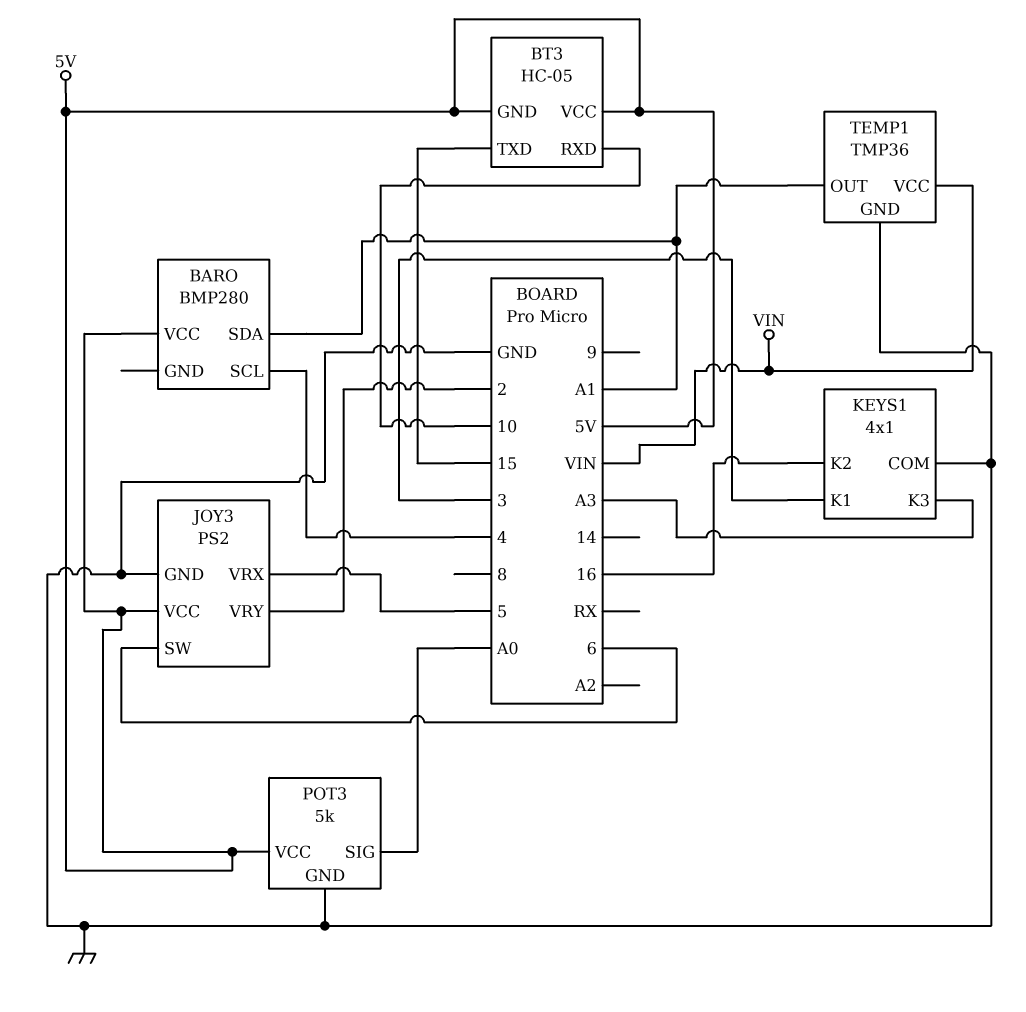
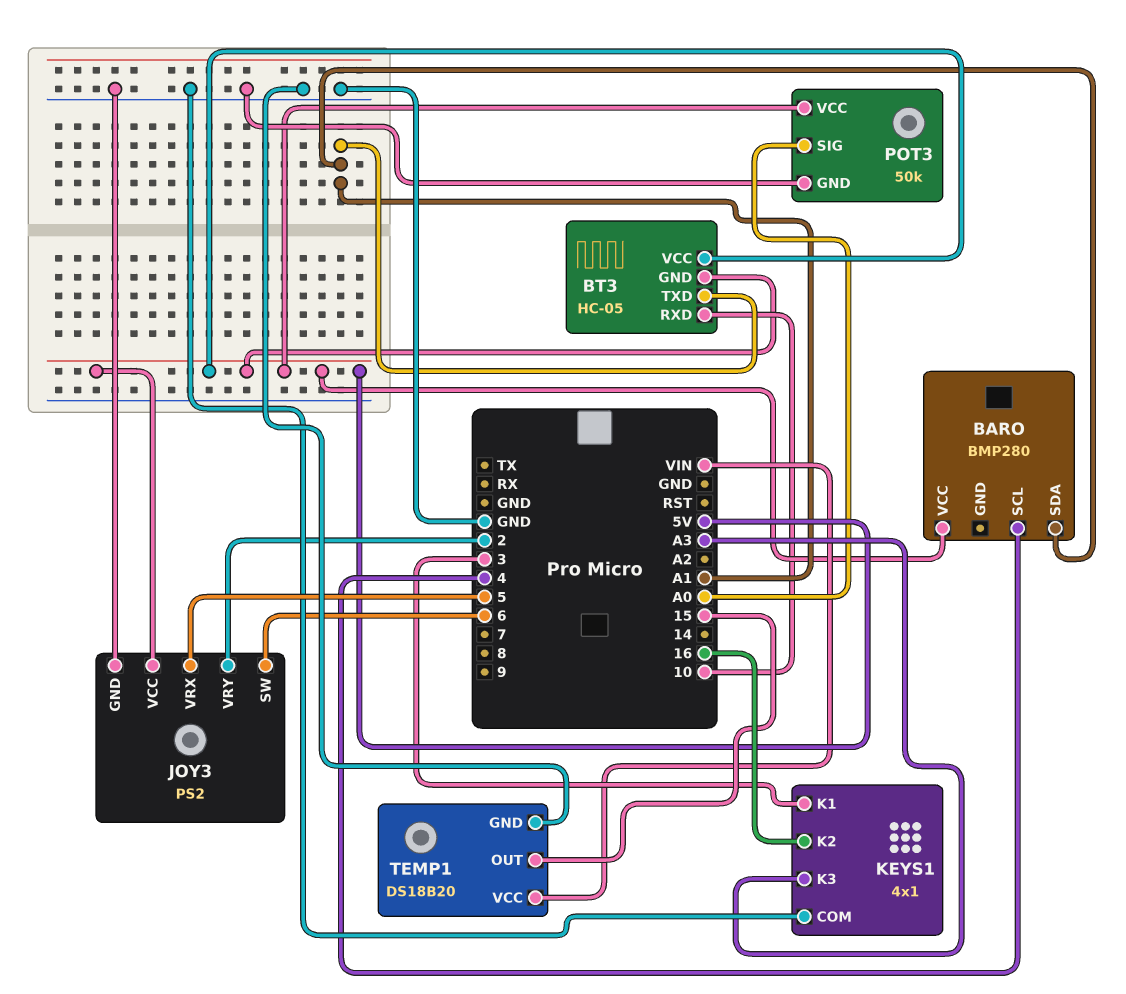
BT3 pin TXD: 15 -> A1
POT3: 5k -> 50k
TEMP1: TMP36 -> DS18B20
TEMP1 pin OUT: A1 -> 15

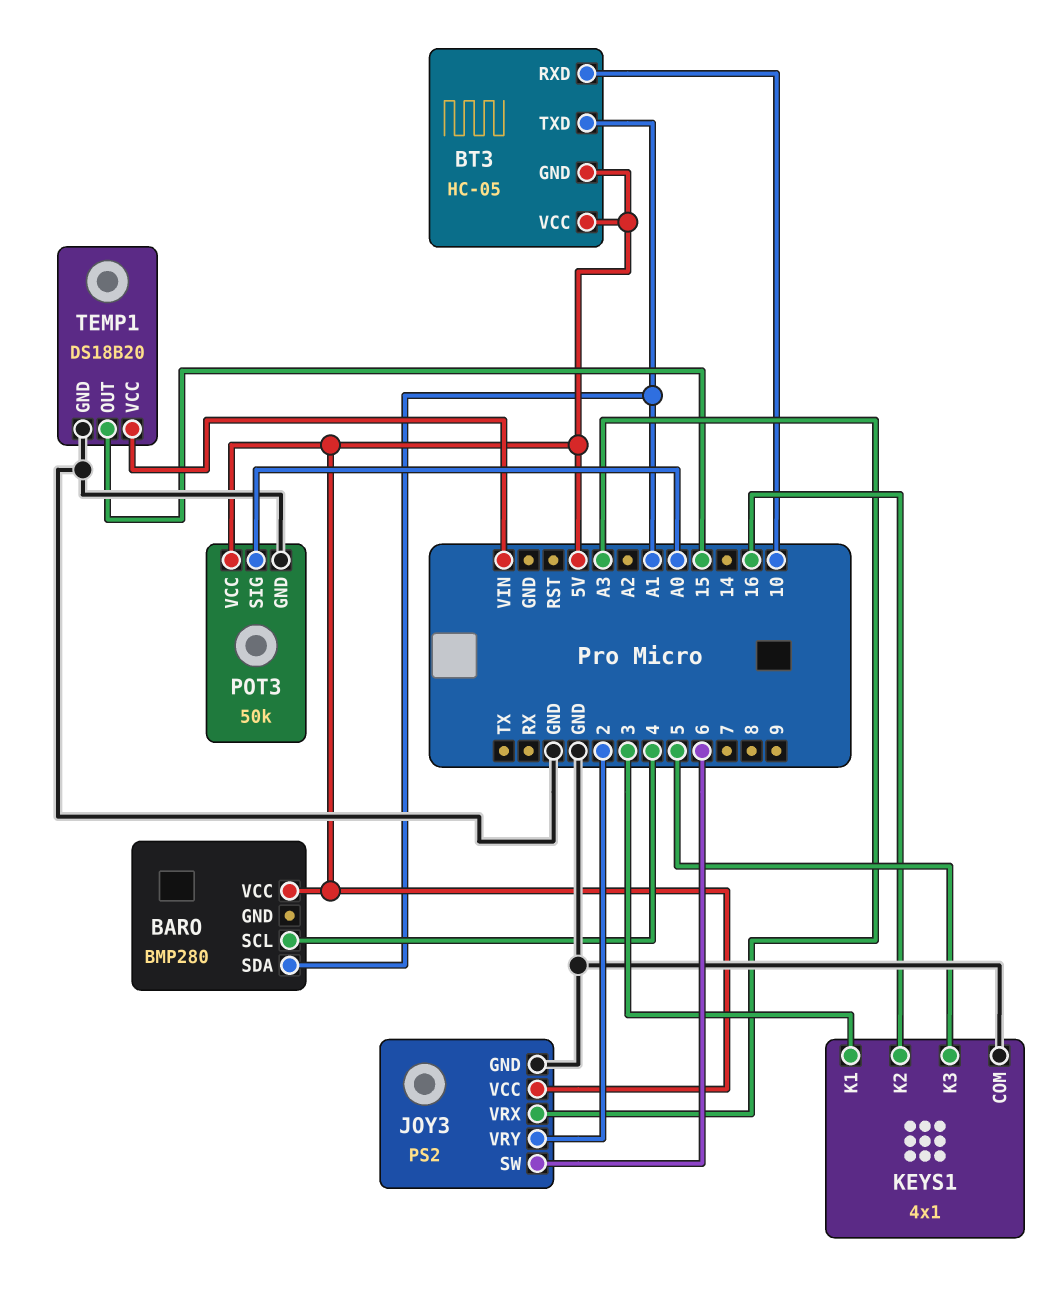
JOY3 pin VRX: 5 -> A3
KEYS1 pin K3: A3 -> 5

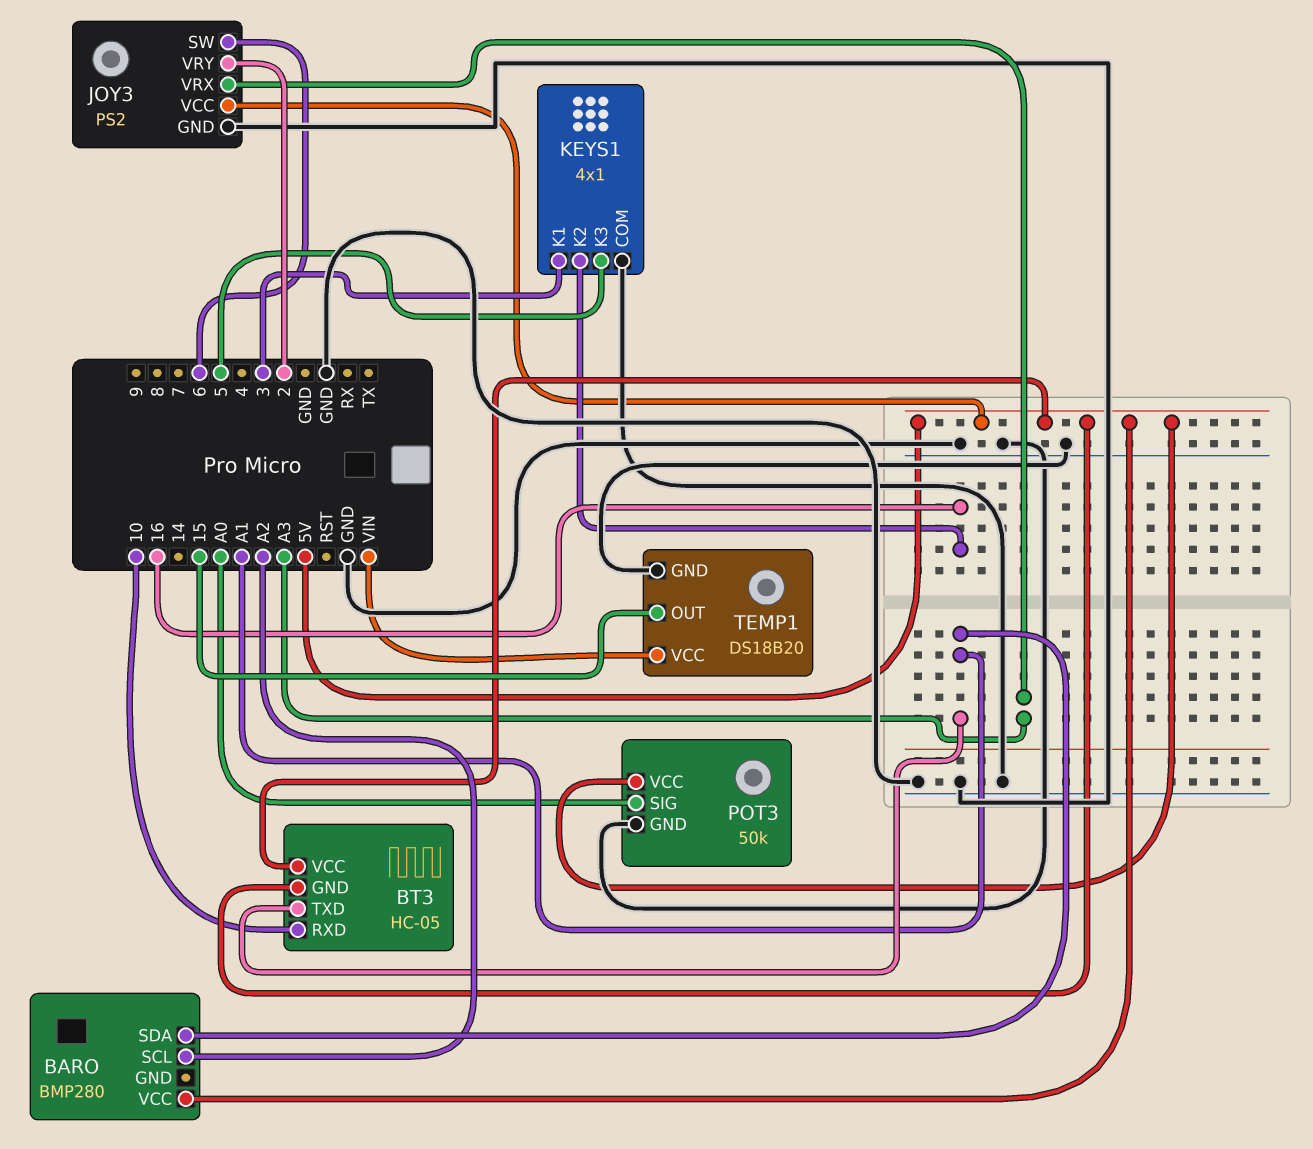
BARO pin SCL: 4 -> A2

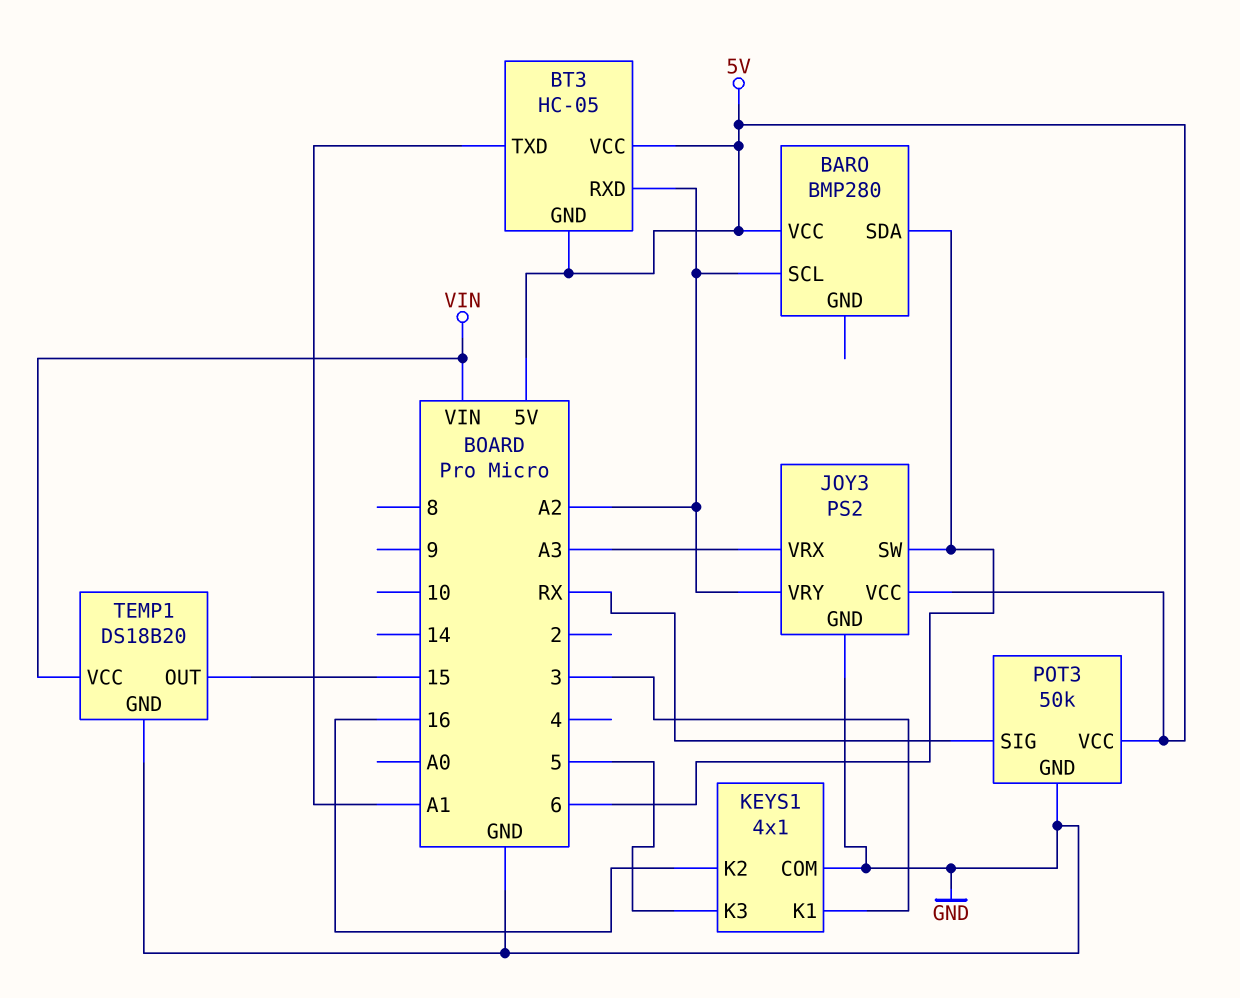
BARO pin SDA: A1 -> 6
BT3 pin RXD: 10 -> A2
JOY3 pin VRY: 2 -> A2
POT3 pin SIG: A0 -> RX

